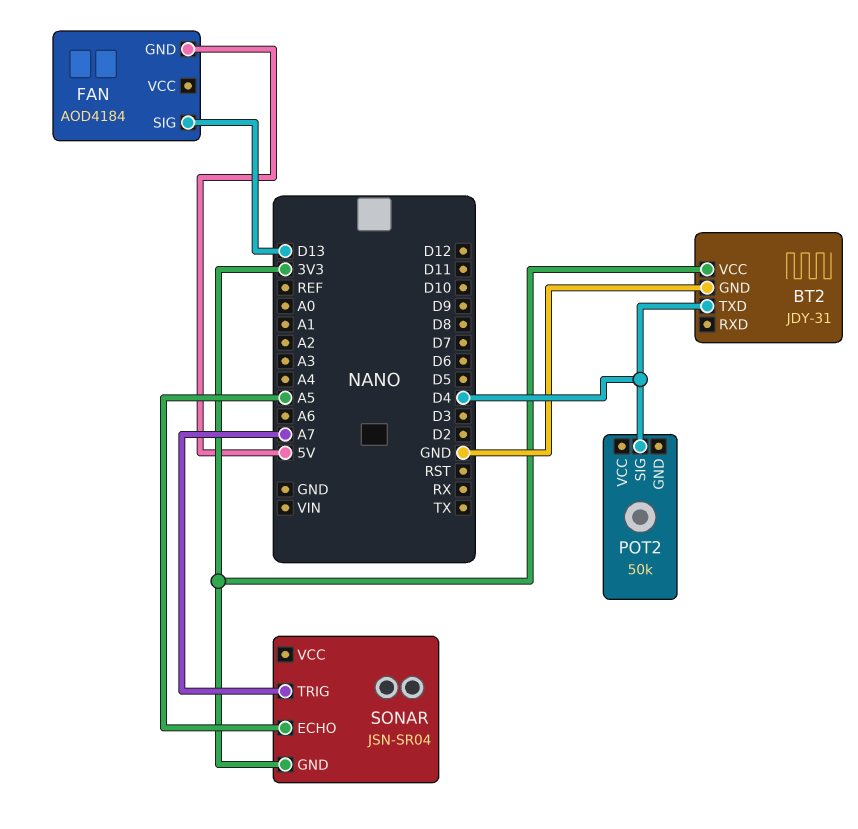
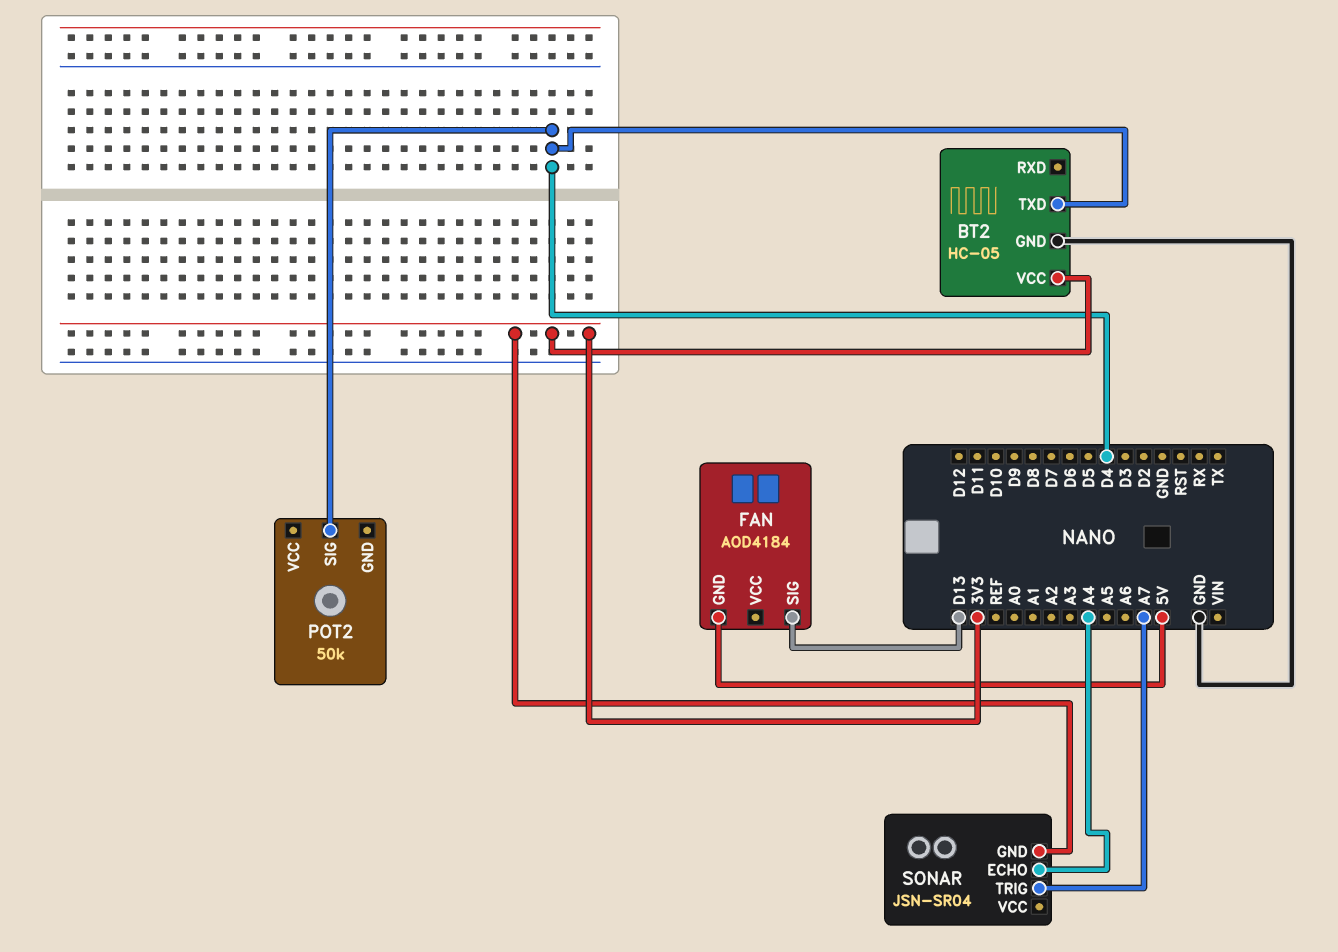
BT2: JDY-31 -> HC-05
SONAR pin ECHO: A5 -> A4

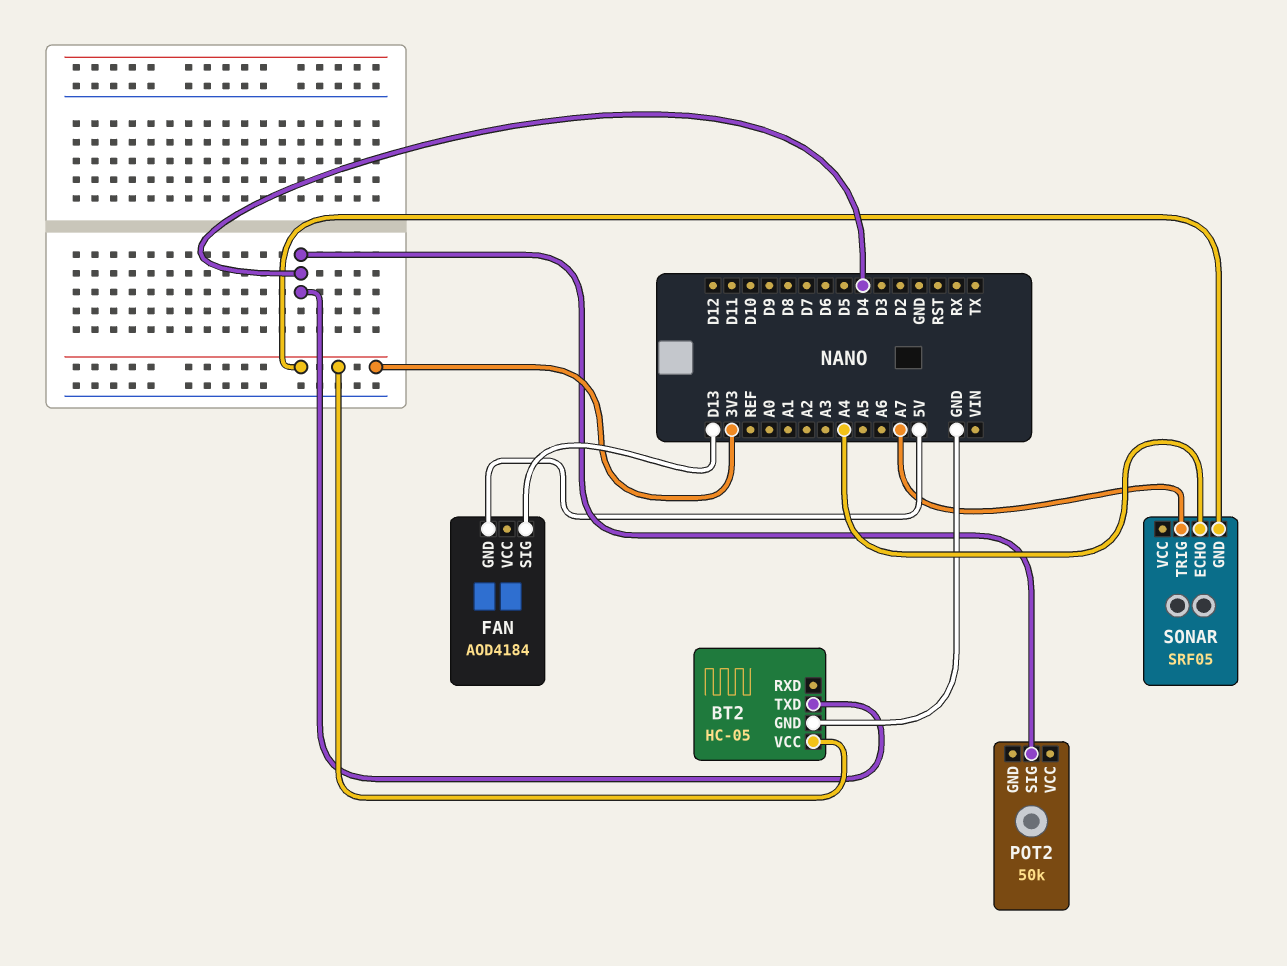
SONAR: JSN-SR04 -> SRF05

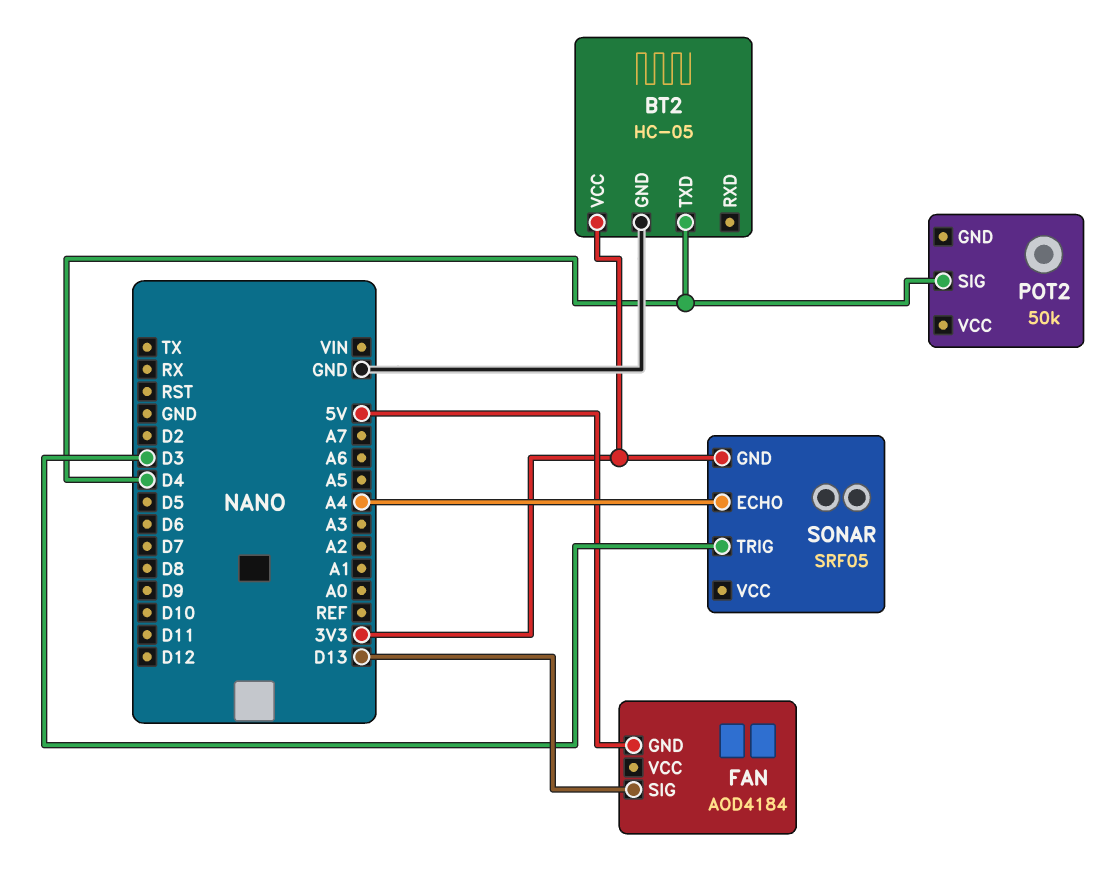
SONAR pin TRIG: A7 -> D3

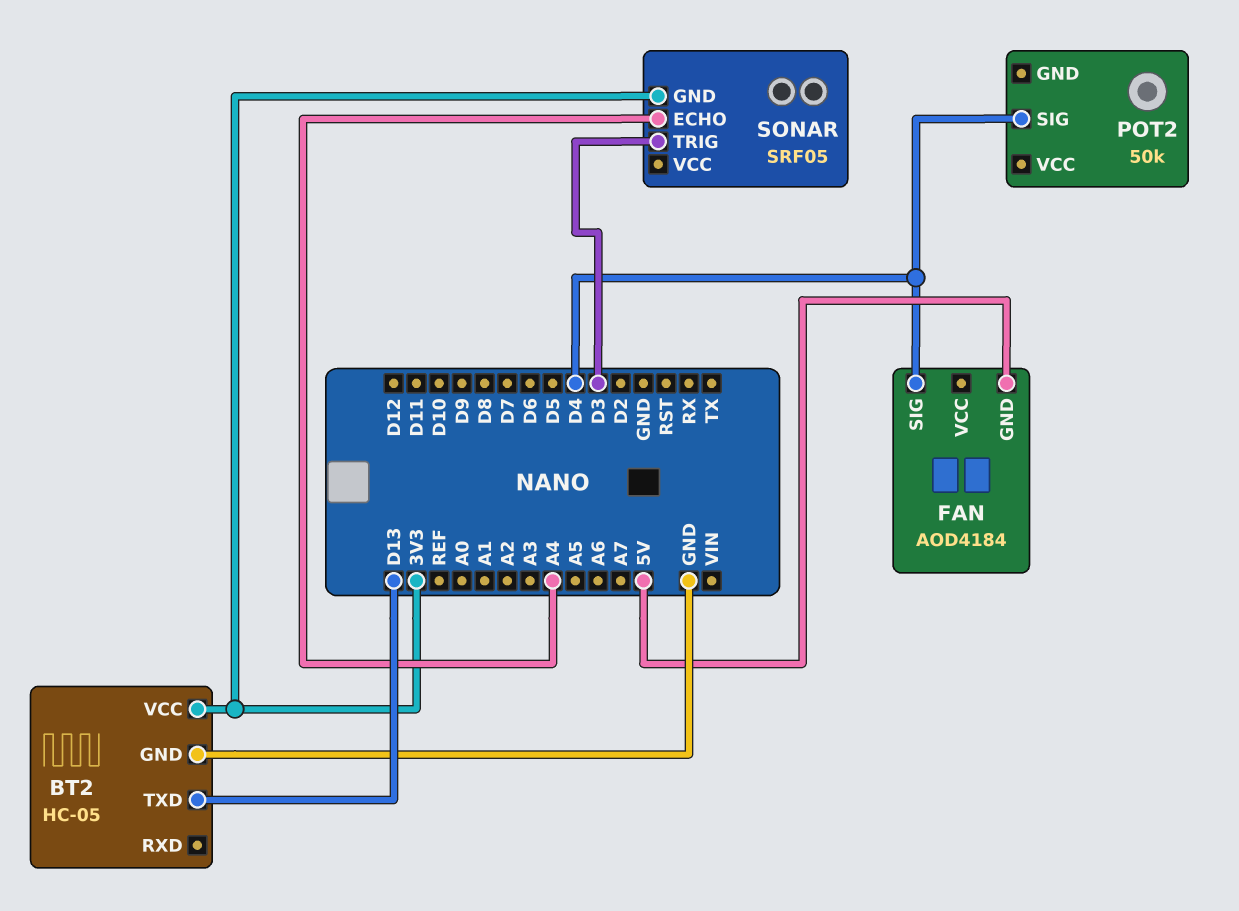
BT2 pin TXD: D4 -> D13
FAN pin SIG: D13 -> D4

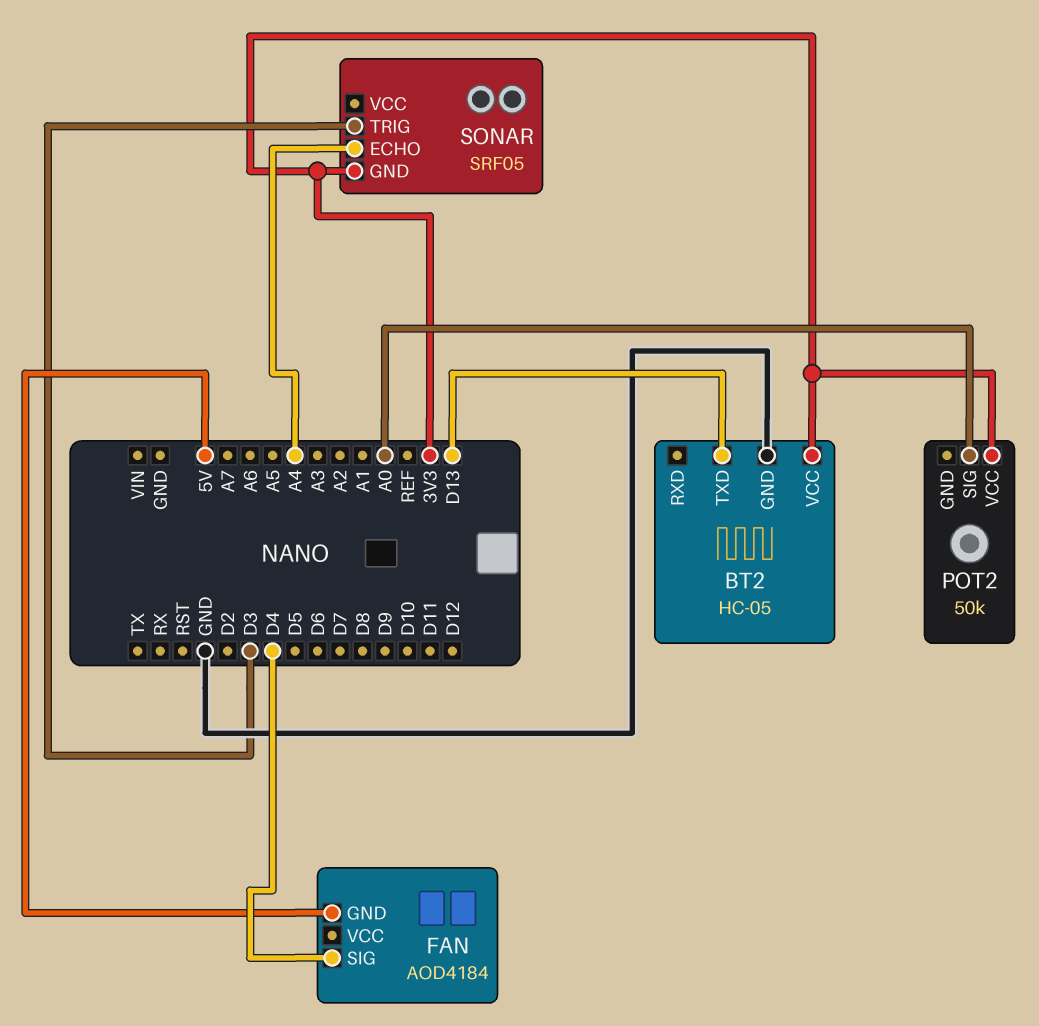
POT2 pin SIG: D4 -> A0
POT2 pin VCC: none -> 3V3

